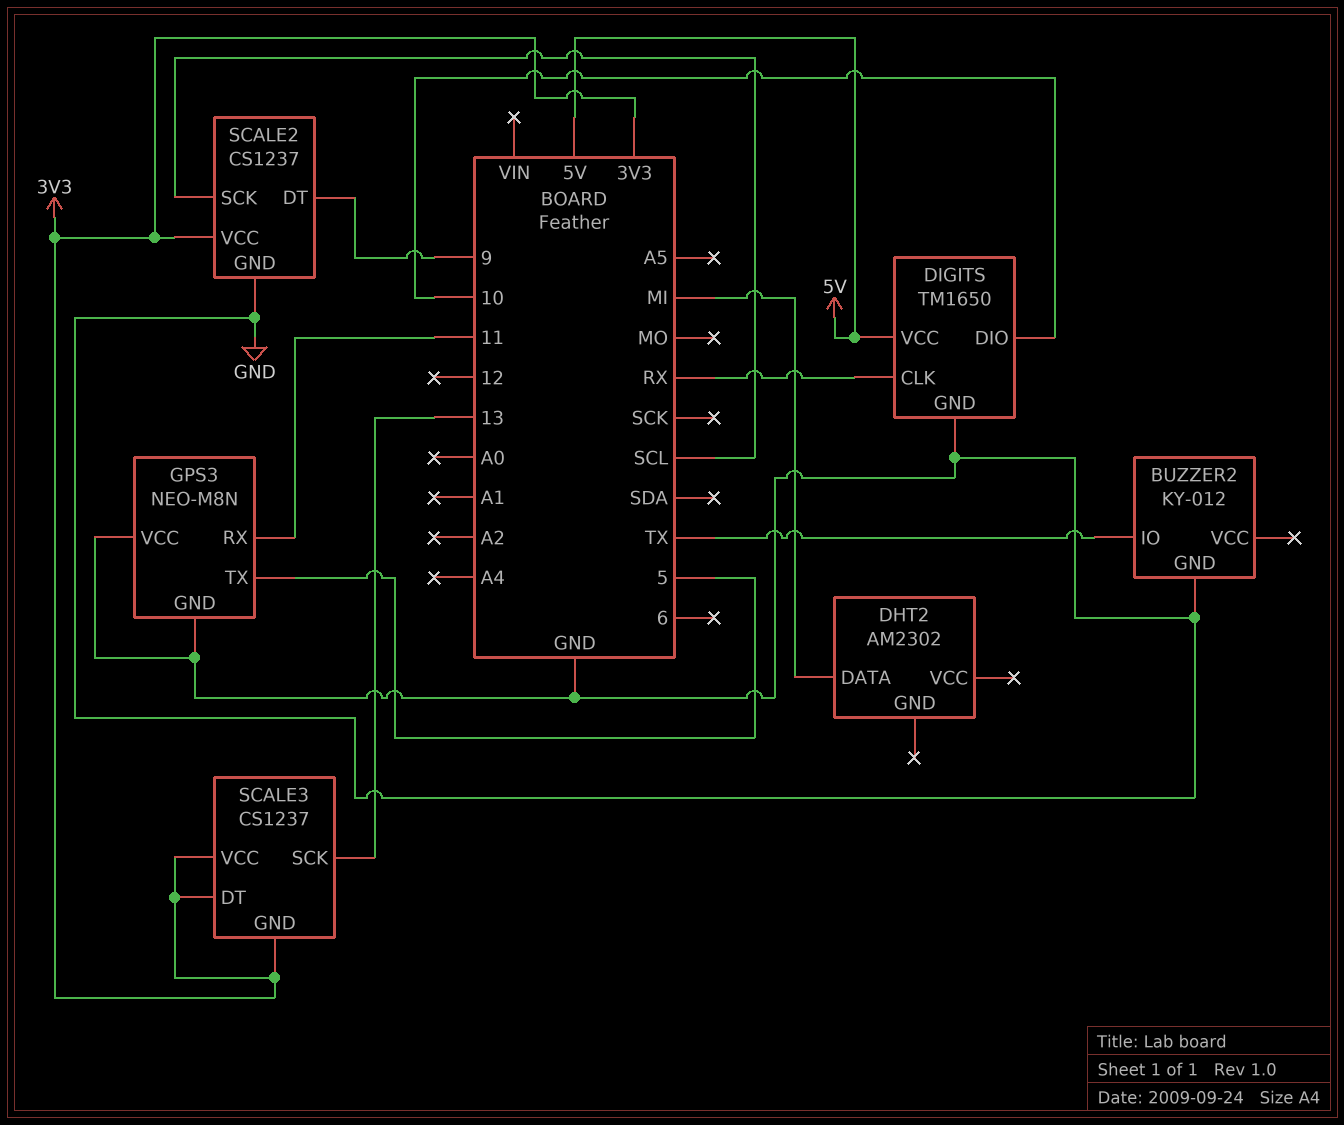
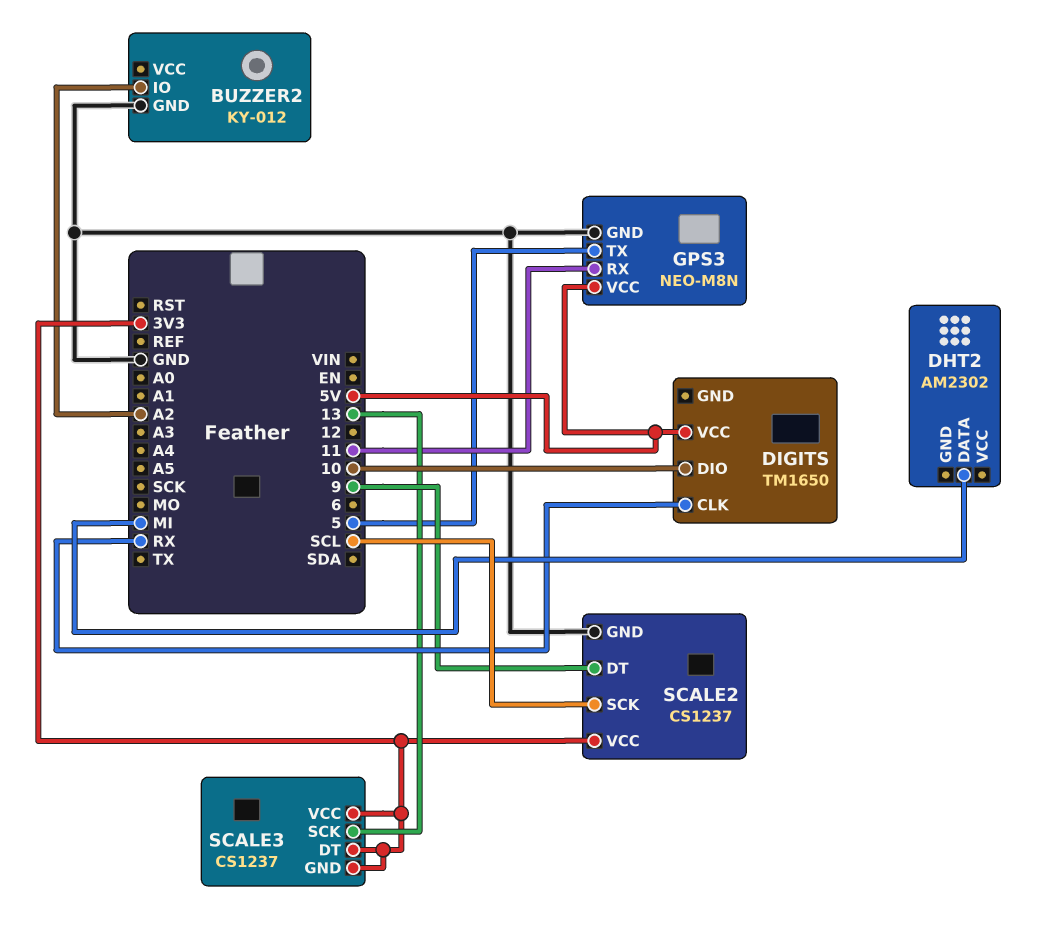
BUZZER2 pin IO: TX -> A2
DIGITS pin GND: GND -> none
GPS3 pin VCC: GND -> 5V

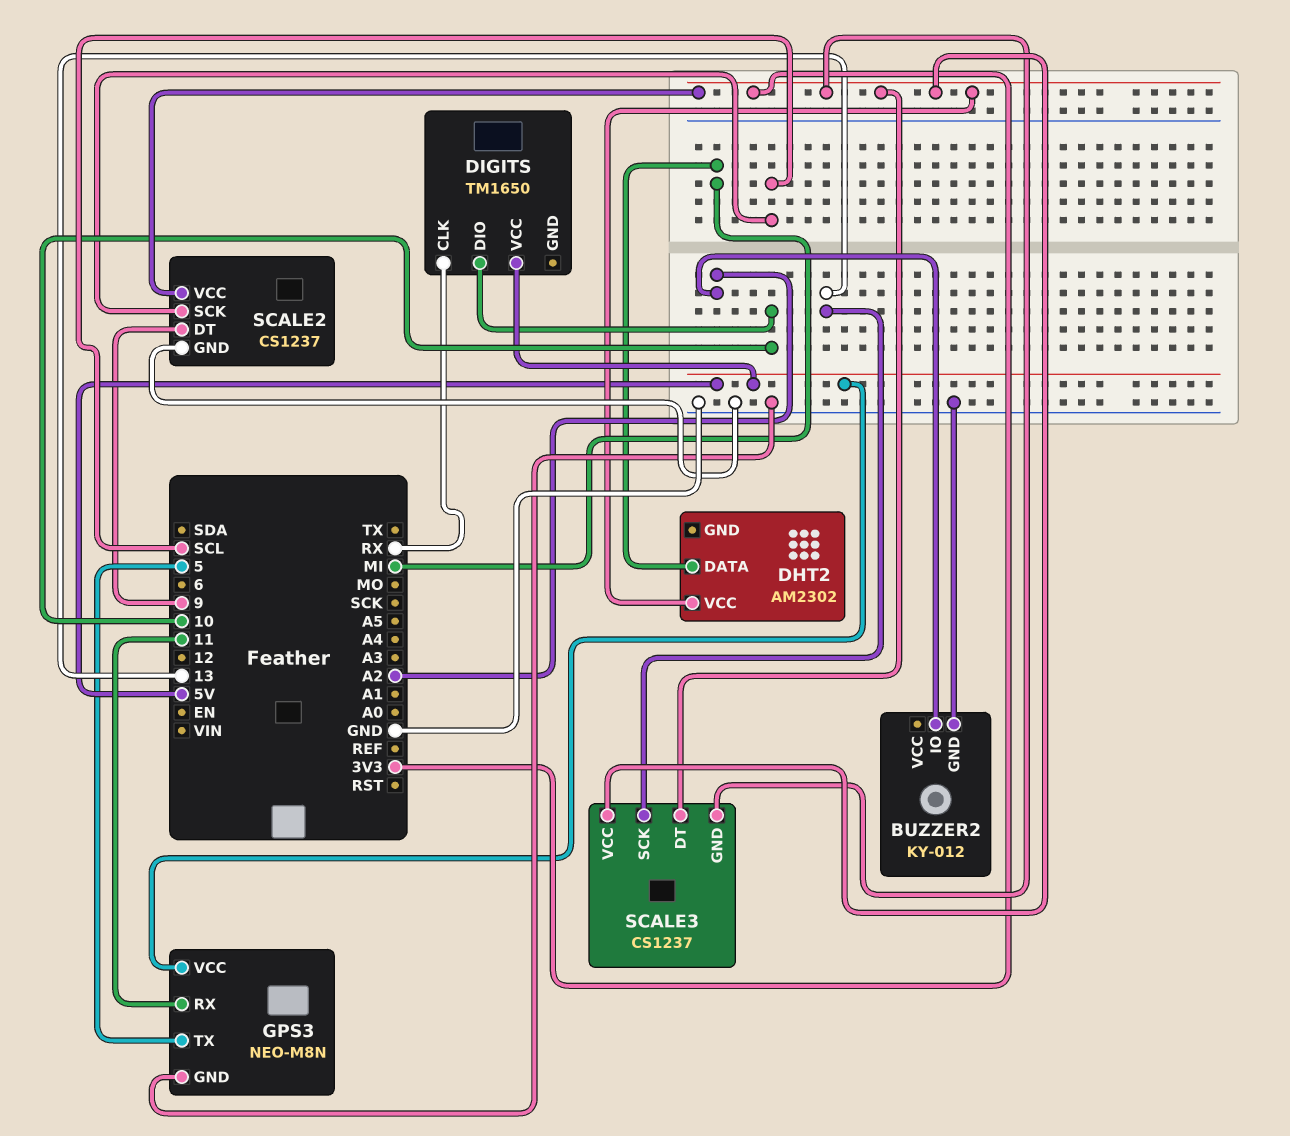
DHT2 pin VCC: none -> 3V3

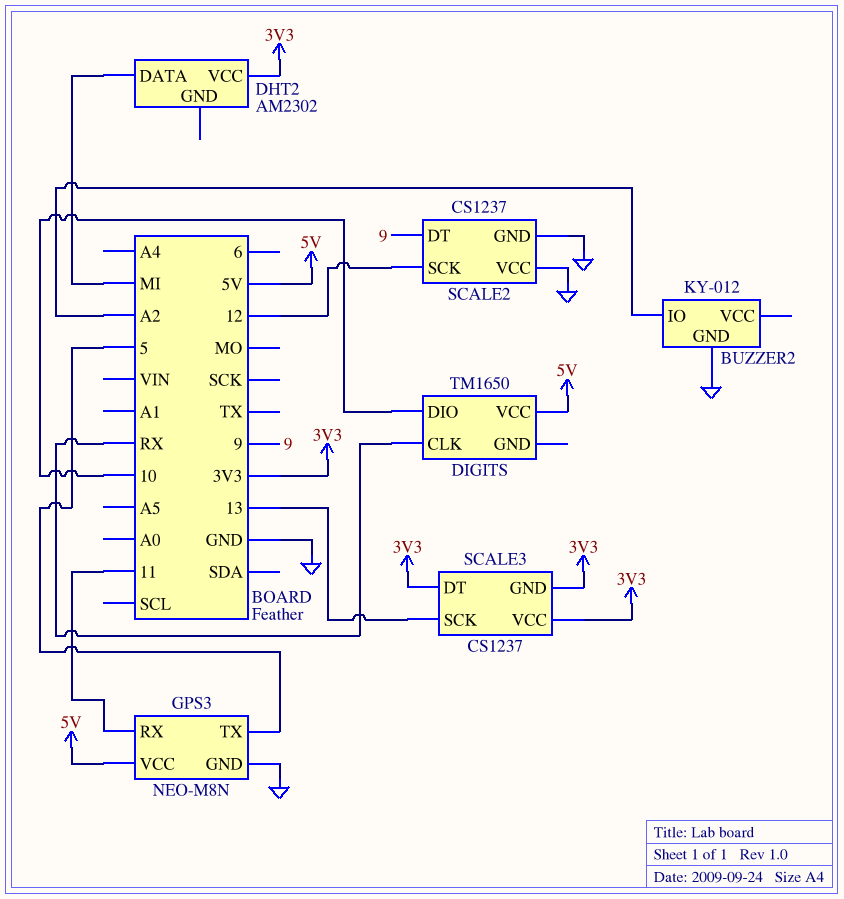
SCALE2 pin SCK: SCL -> 12
SCALE2 pin VCC: 3V3 -> GND

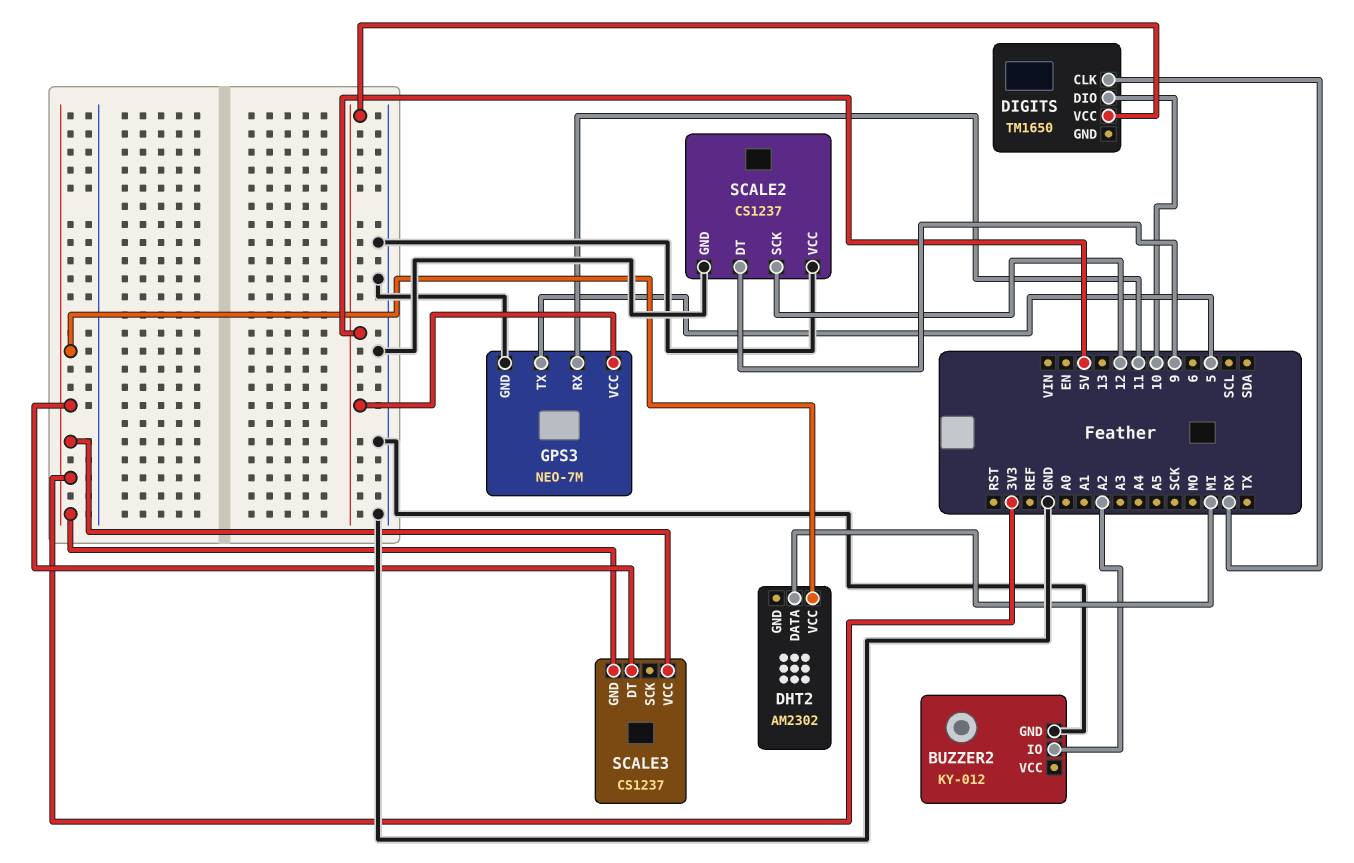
GPS3: NEO-M8N -> NEO-7M
SCALE3 pin SCK: 13 -> none

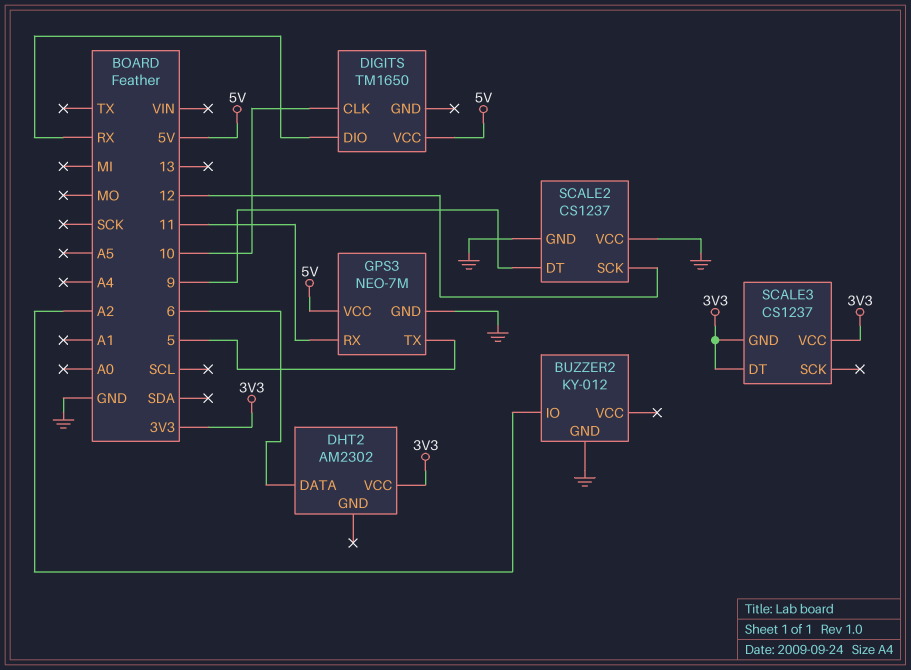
DHT2 pin DATA: MI -> 6
DIGITS pin CLK: RX -> 10
DIGITS pin DIO: 10 -> RX

